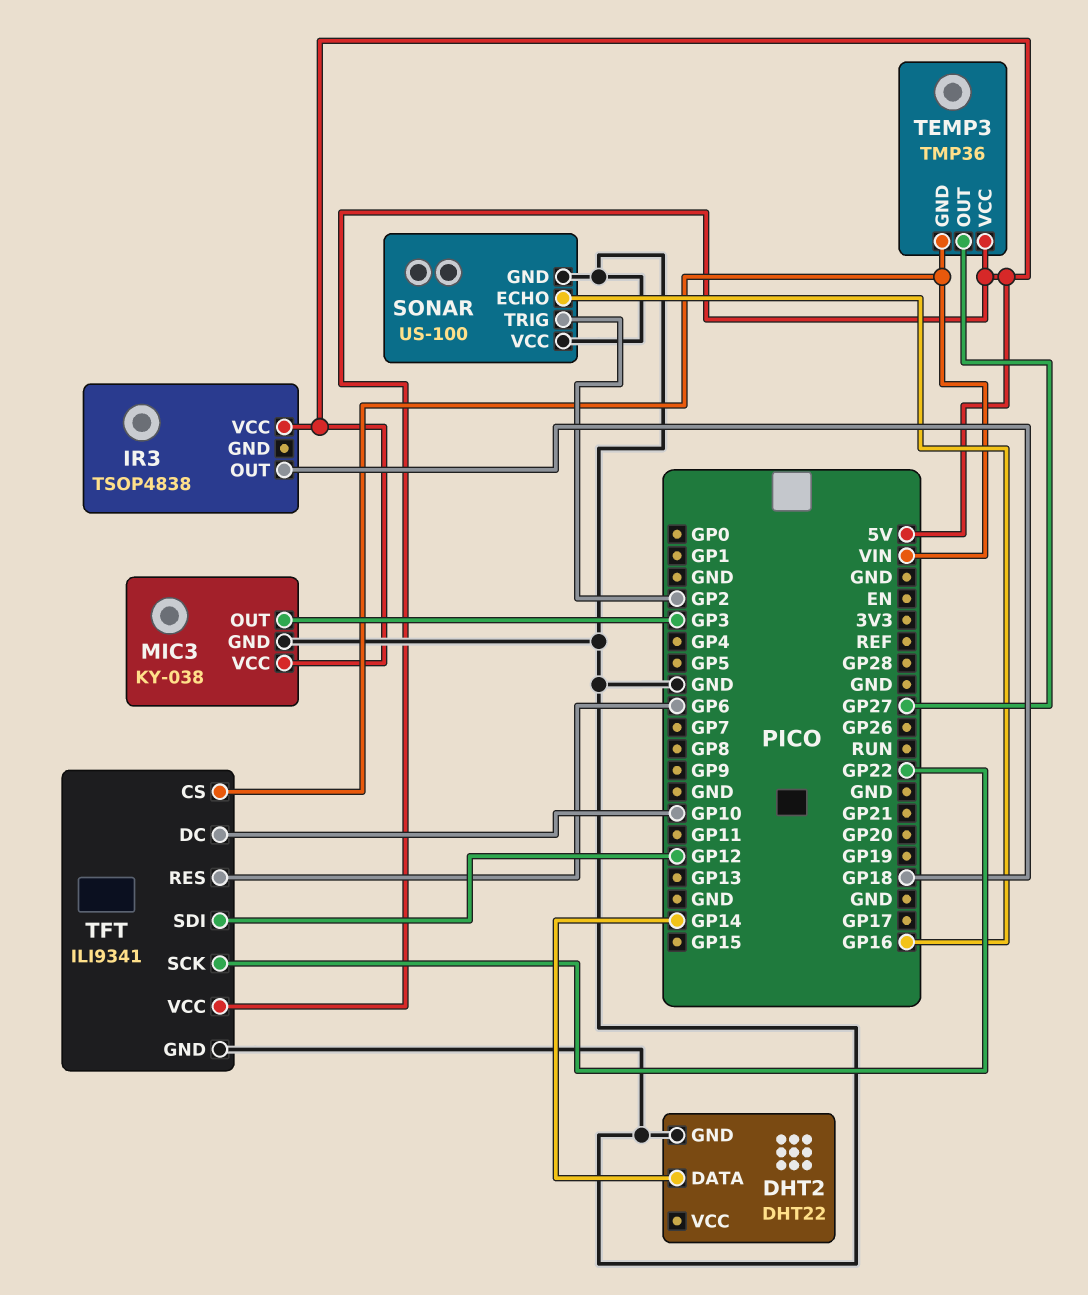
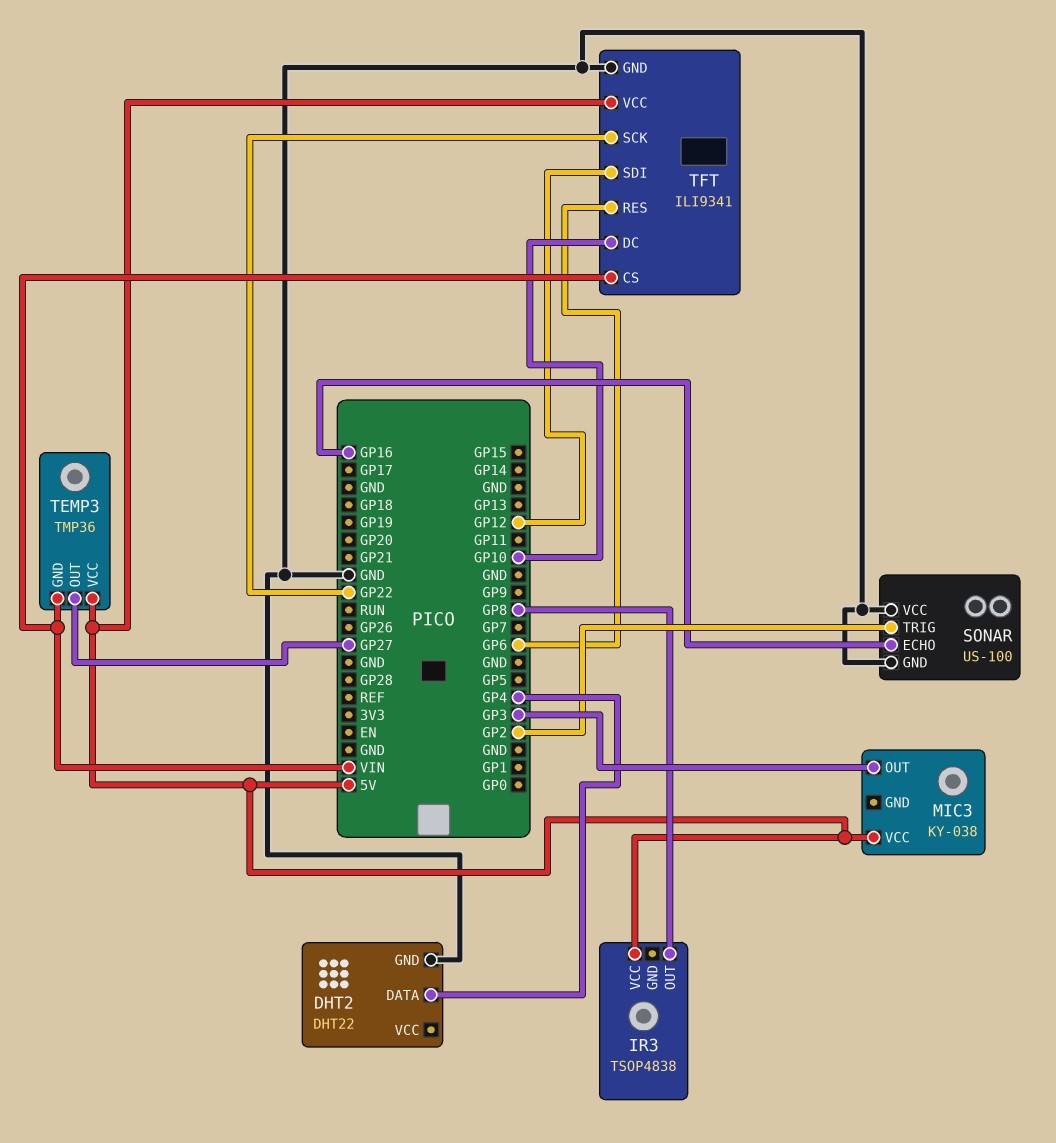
DHT2 pin DATA: GP14 -> GP4
IR3 pin OUT: GP18 -> GP8
MIC3 pin GND: GND -> none

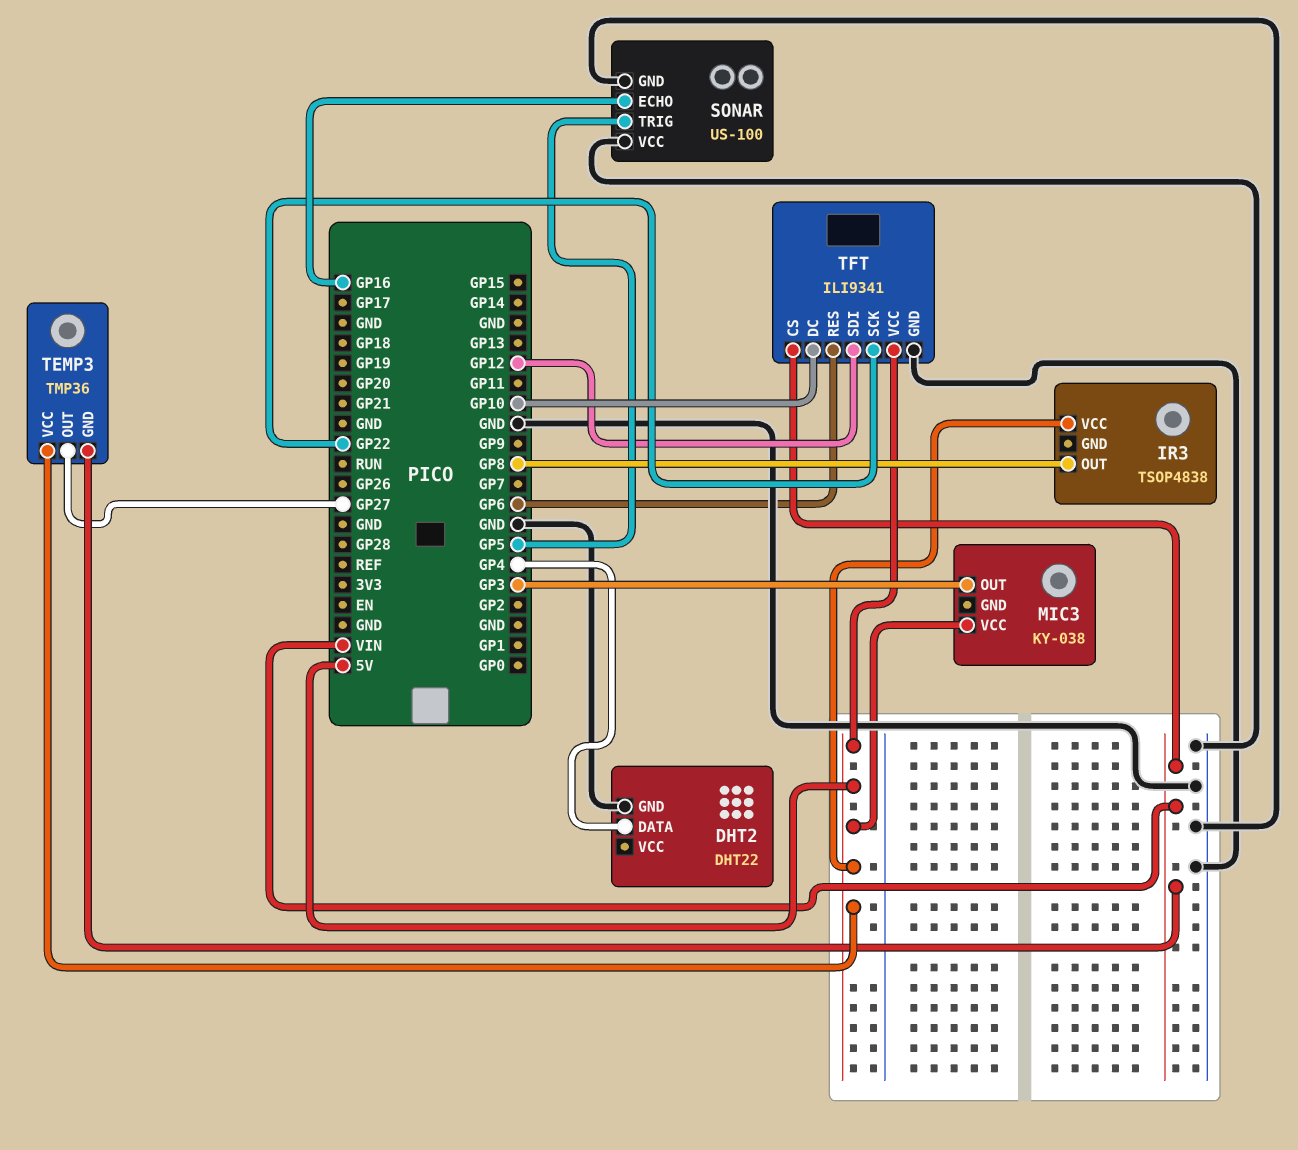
SONAR pin TRIG: GP2 -> GP5

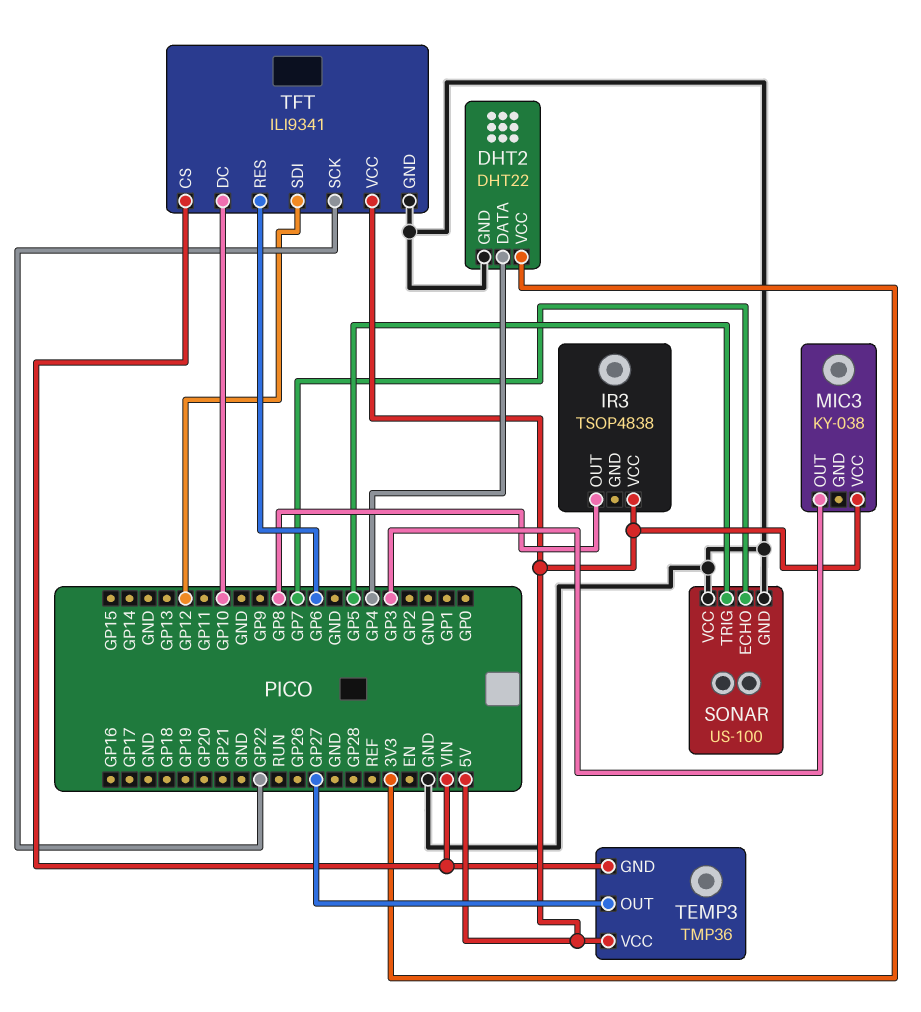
DHT2 pin VCC: none -> 3V3
SONAR pin ECHO: GP16 -> GP7

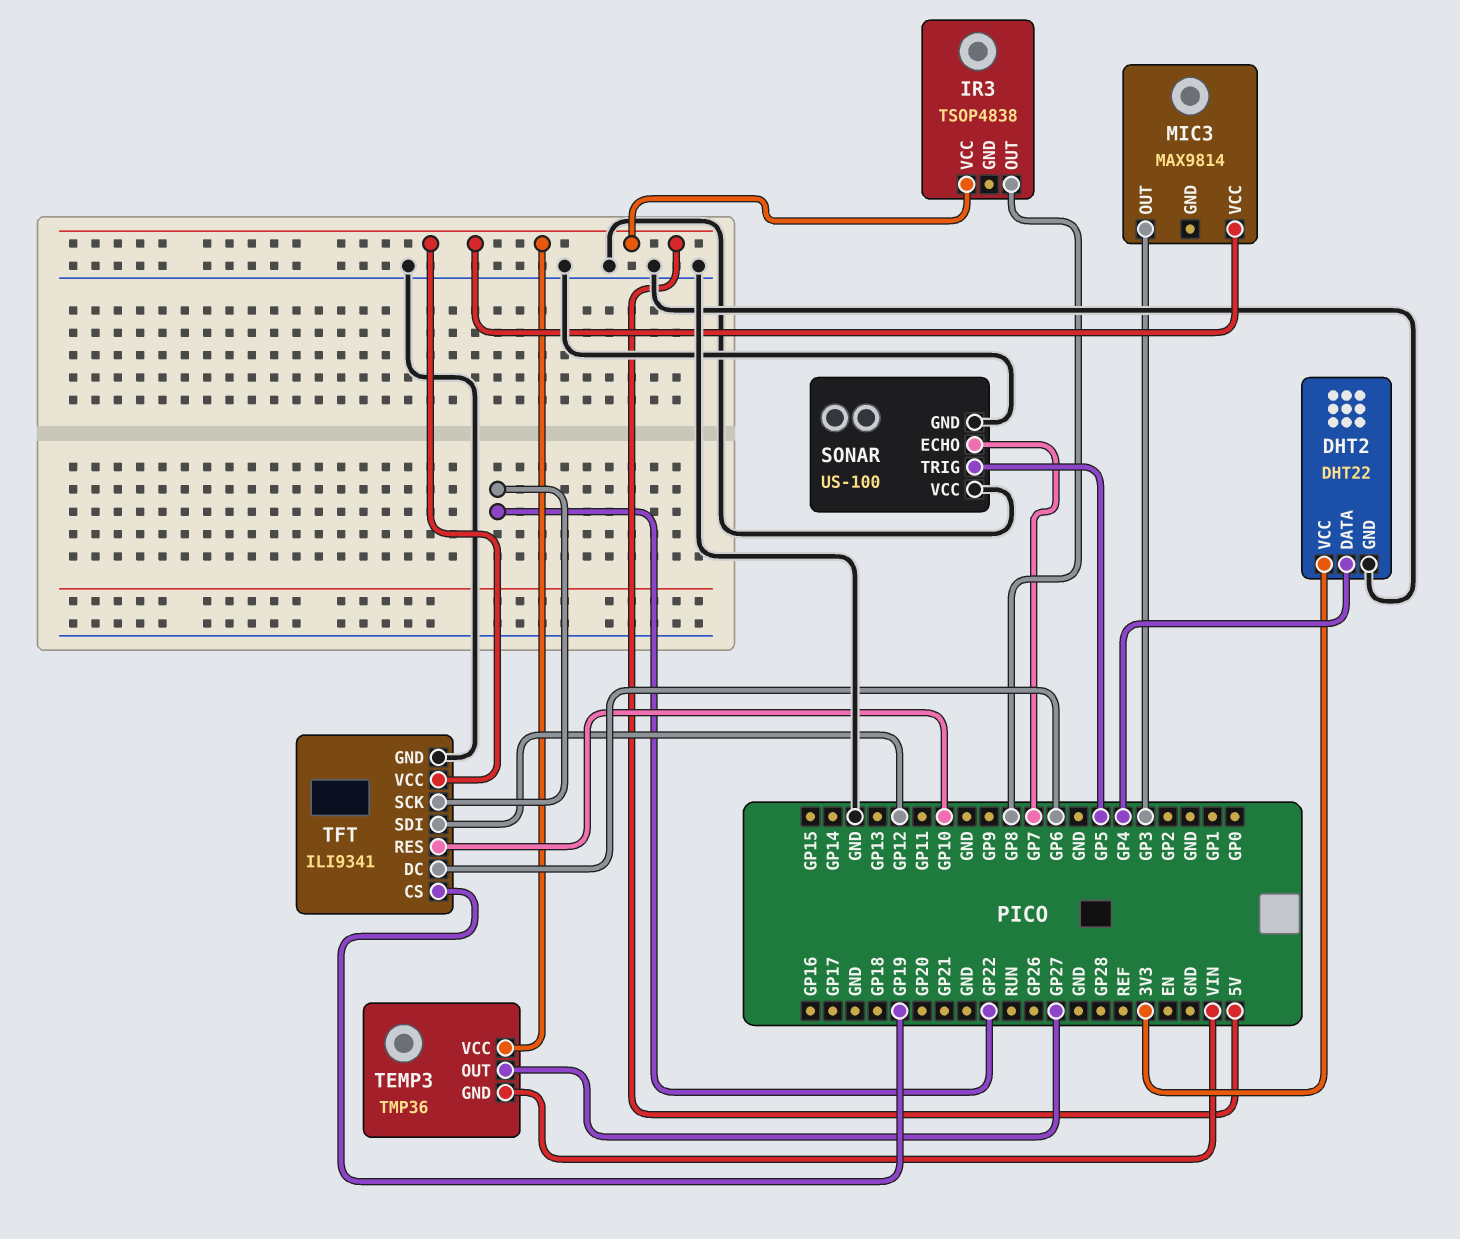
MIC3: KY-038 -> MAX9814
TFT pin CS: VIN -> GP19
TFT pin DC: GP10 -> GP6
TFT pin RES: GP6 -> GP10

